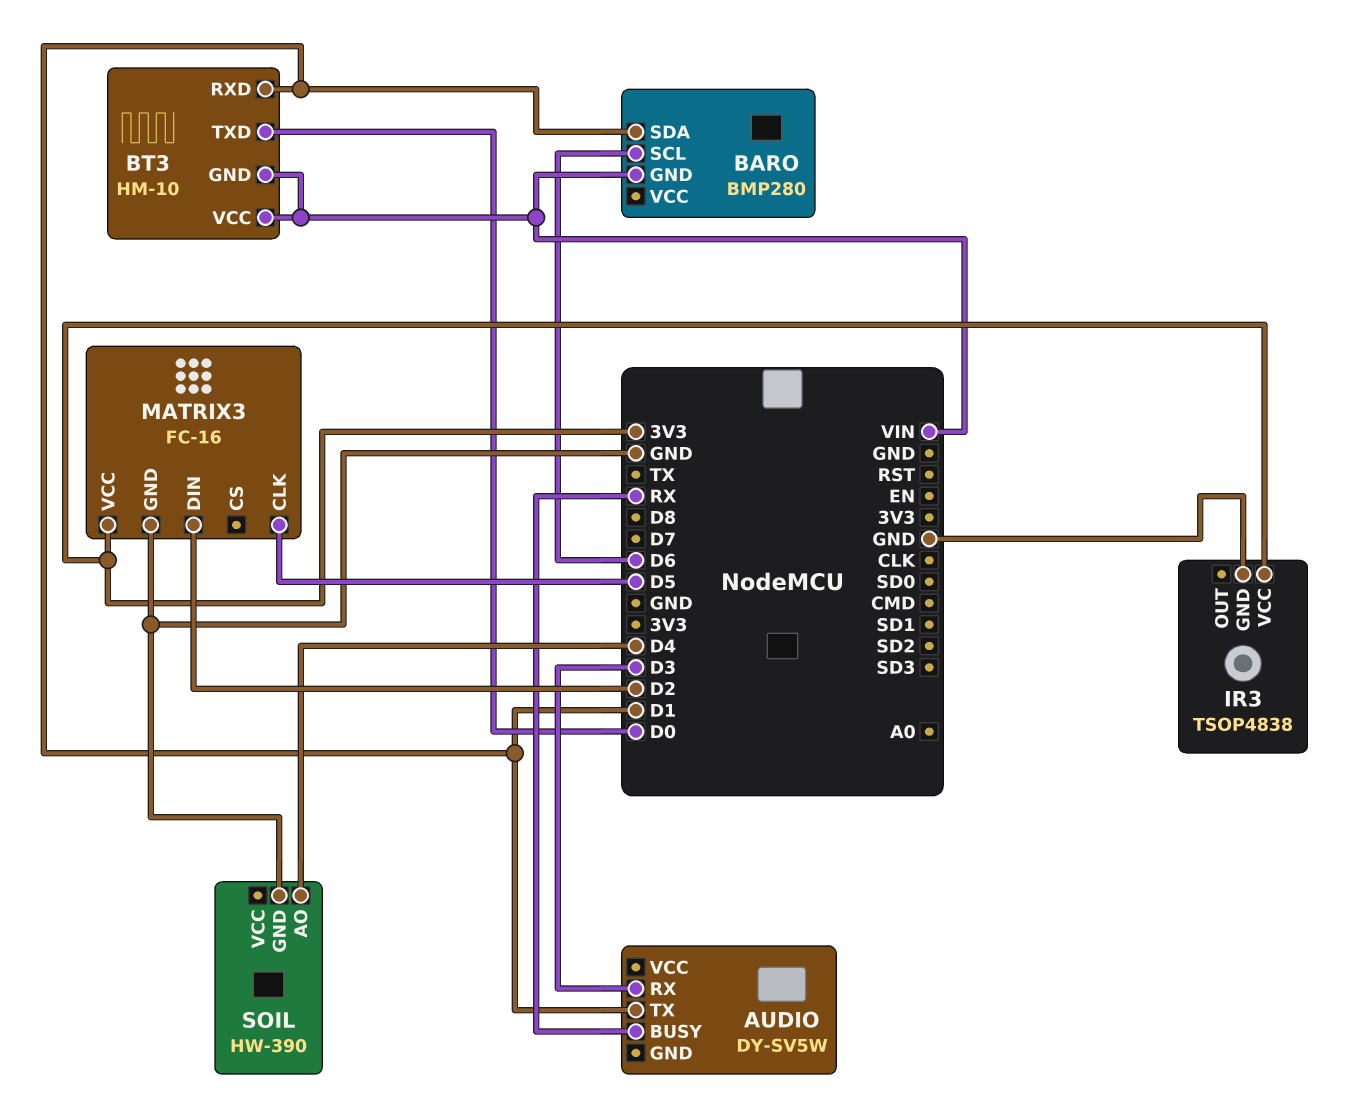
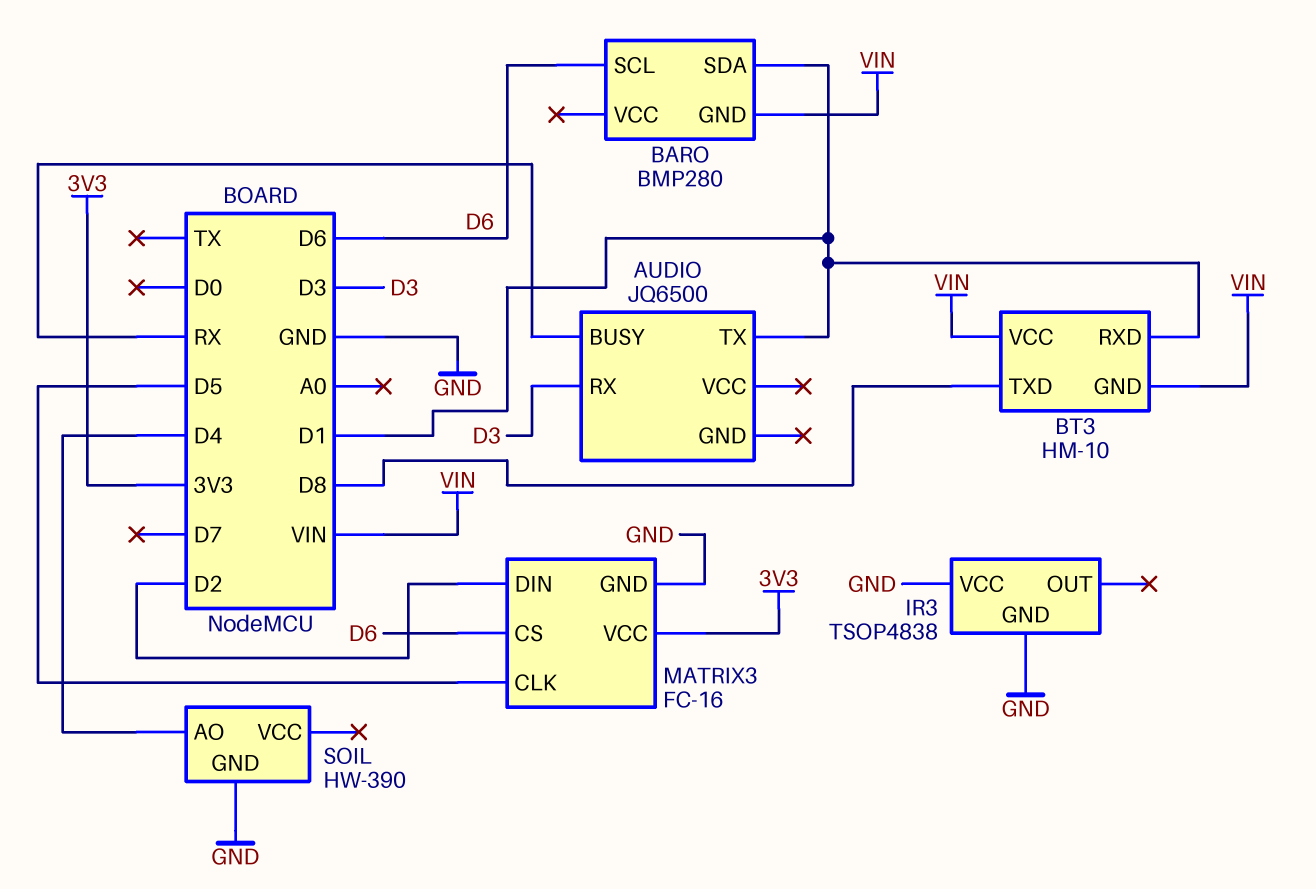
AUDIO: DY-SV5W -> JQ6500
BT3 pin TXD: D0 -> D8
IR3 pin VCC: 3V3 -> GND
MATRIX3 pin CS: none -> D6

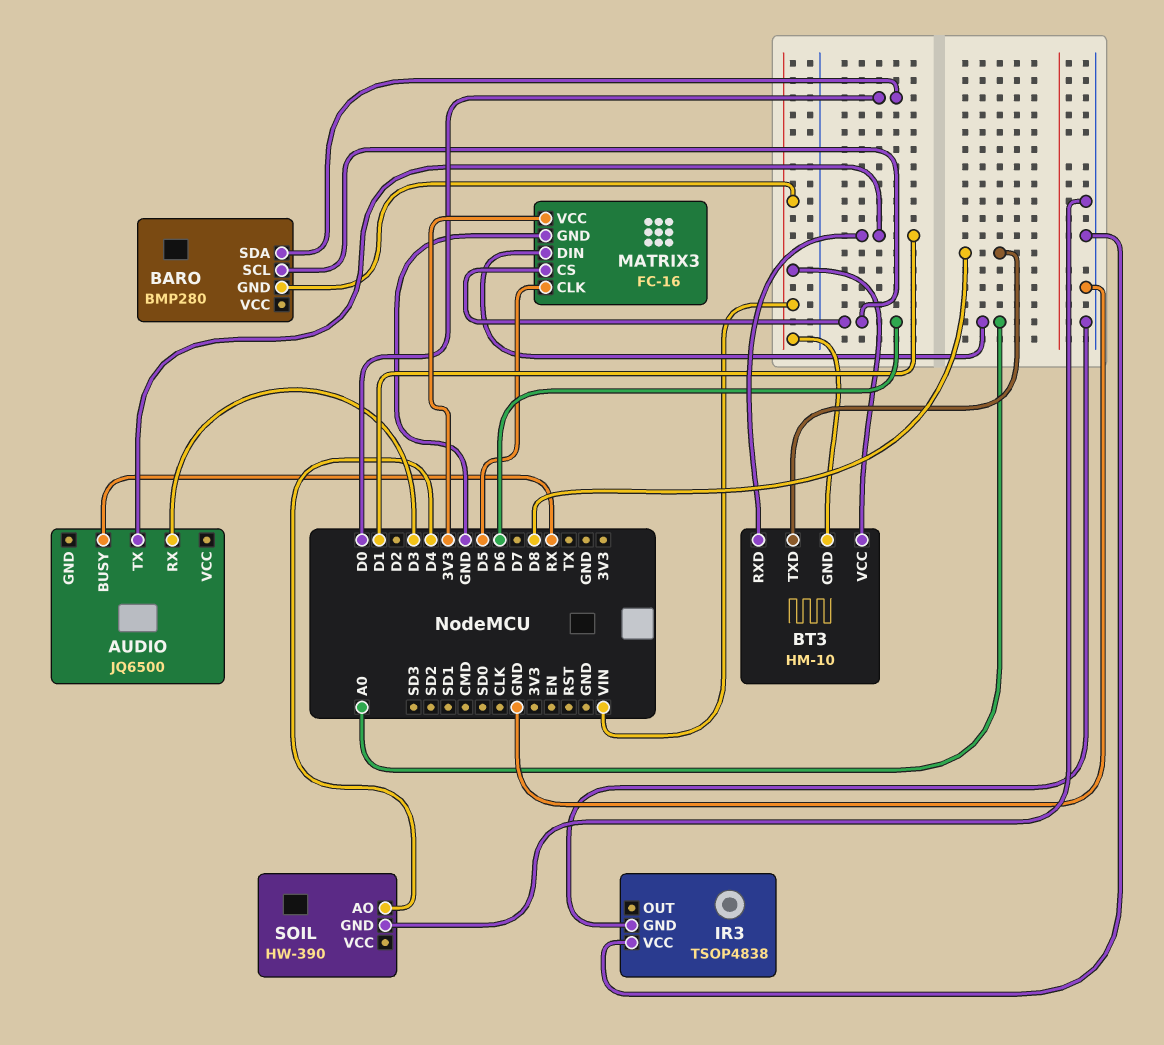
BARO pin SDA: D1 -> D0
MATRIX3 pin DIN: D2 -> A0

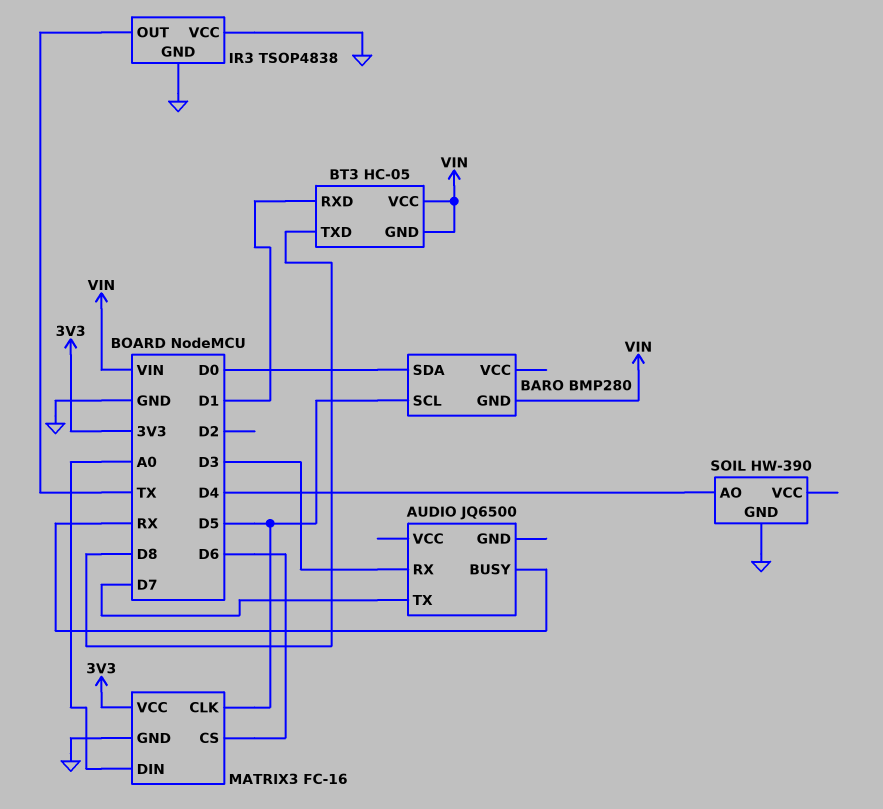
AUDIO pin TX: D1 -> D7
BARO pin SCL: D6 -> D5
BT3: HM-10 -> HC-05
IR3 pin OUT: none -> TX

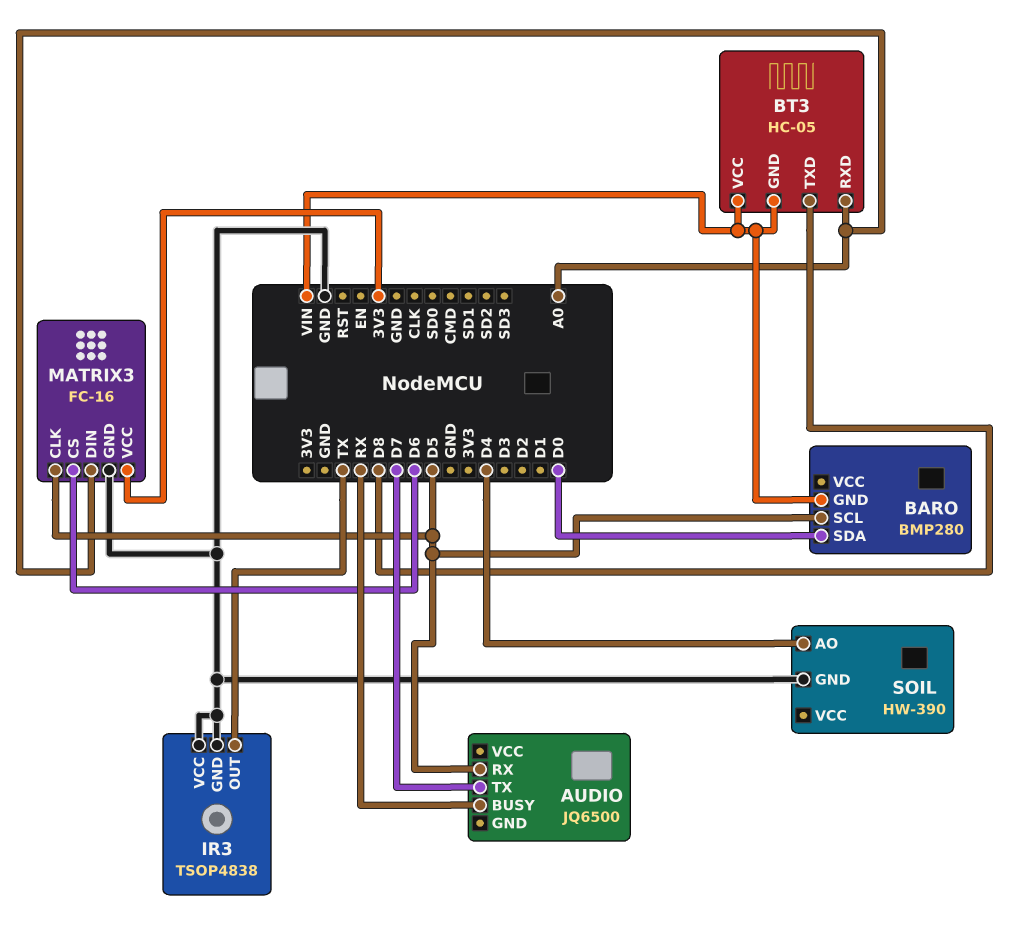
AUDIO pin RX: D3 -> D5
BT3 pin RXD: D1 -> A0

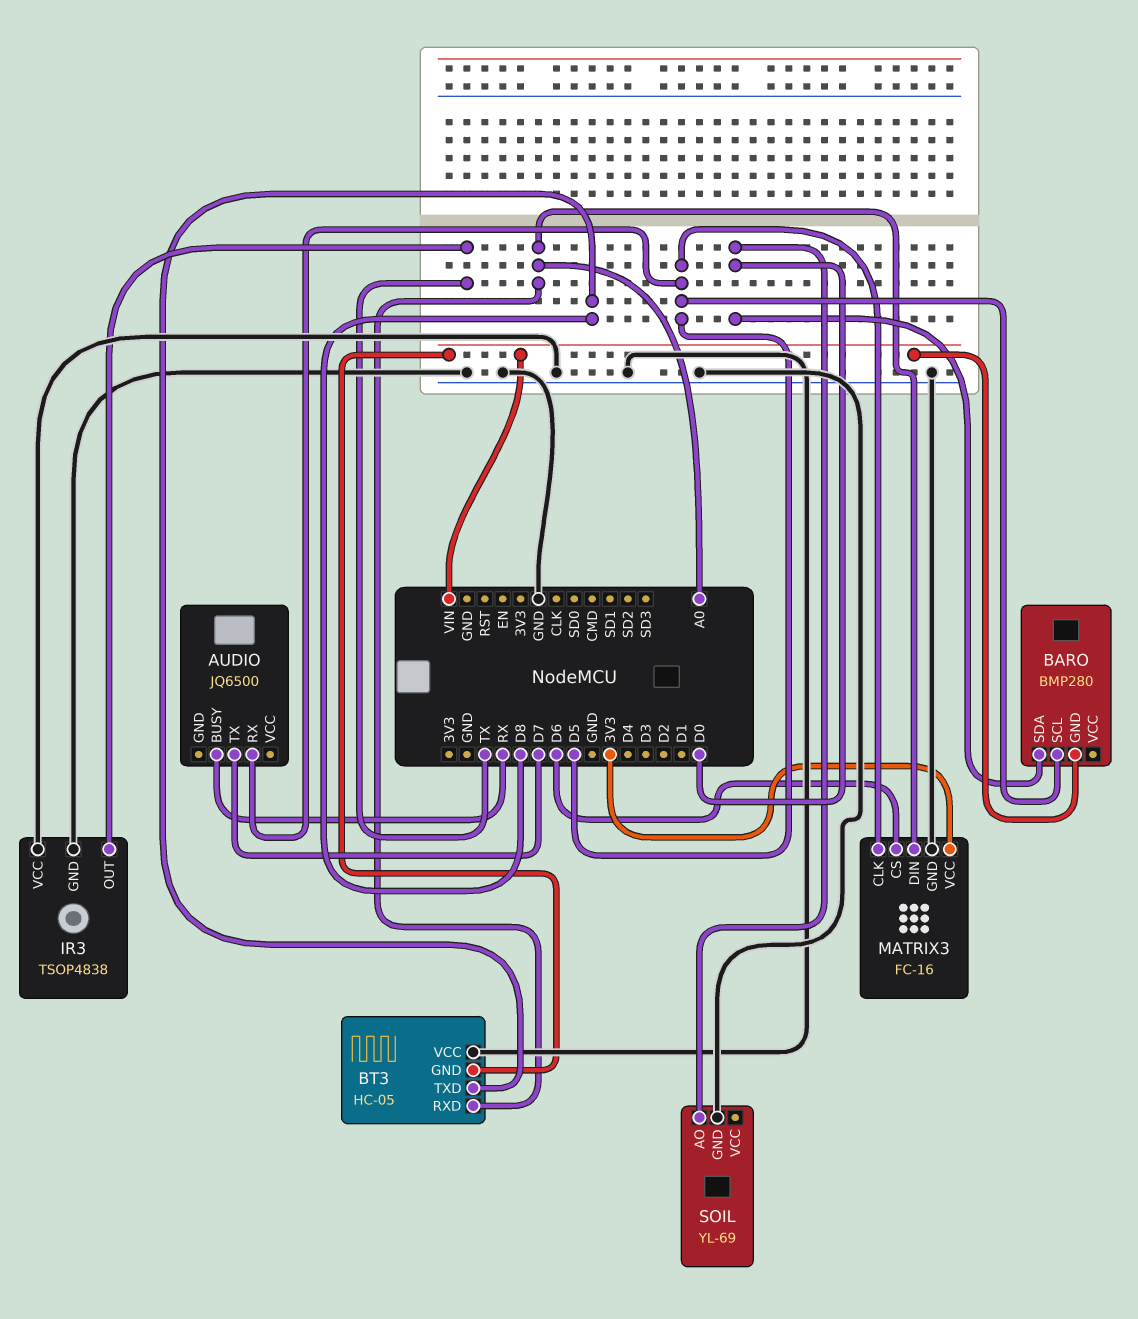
BT3 pin VCC: VIN -> GND
SOIL: HW-390 -> YL-69
SOIL pin AO: D4 -> D0

